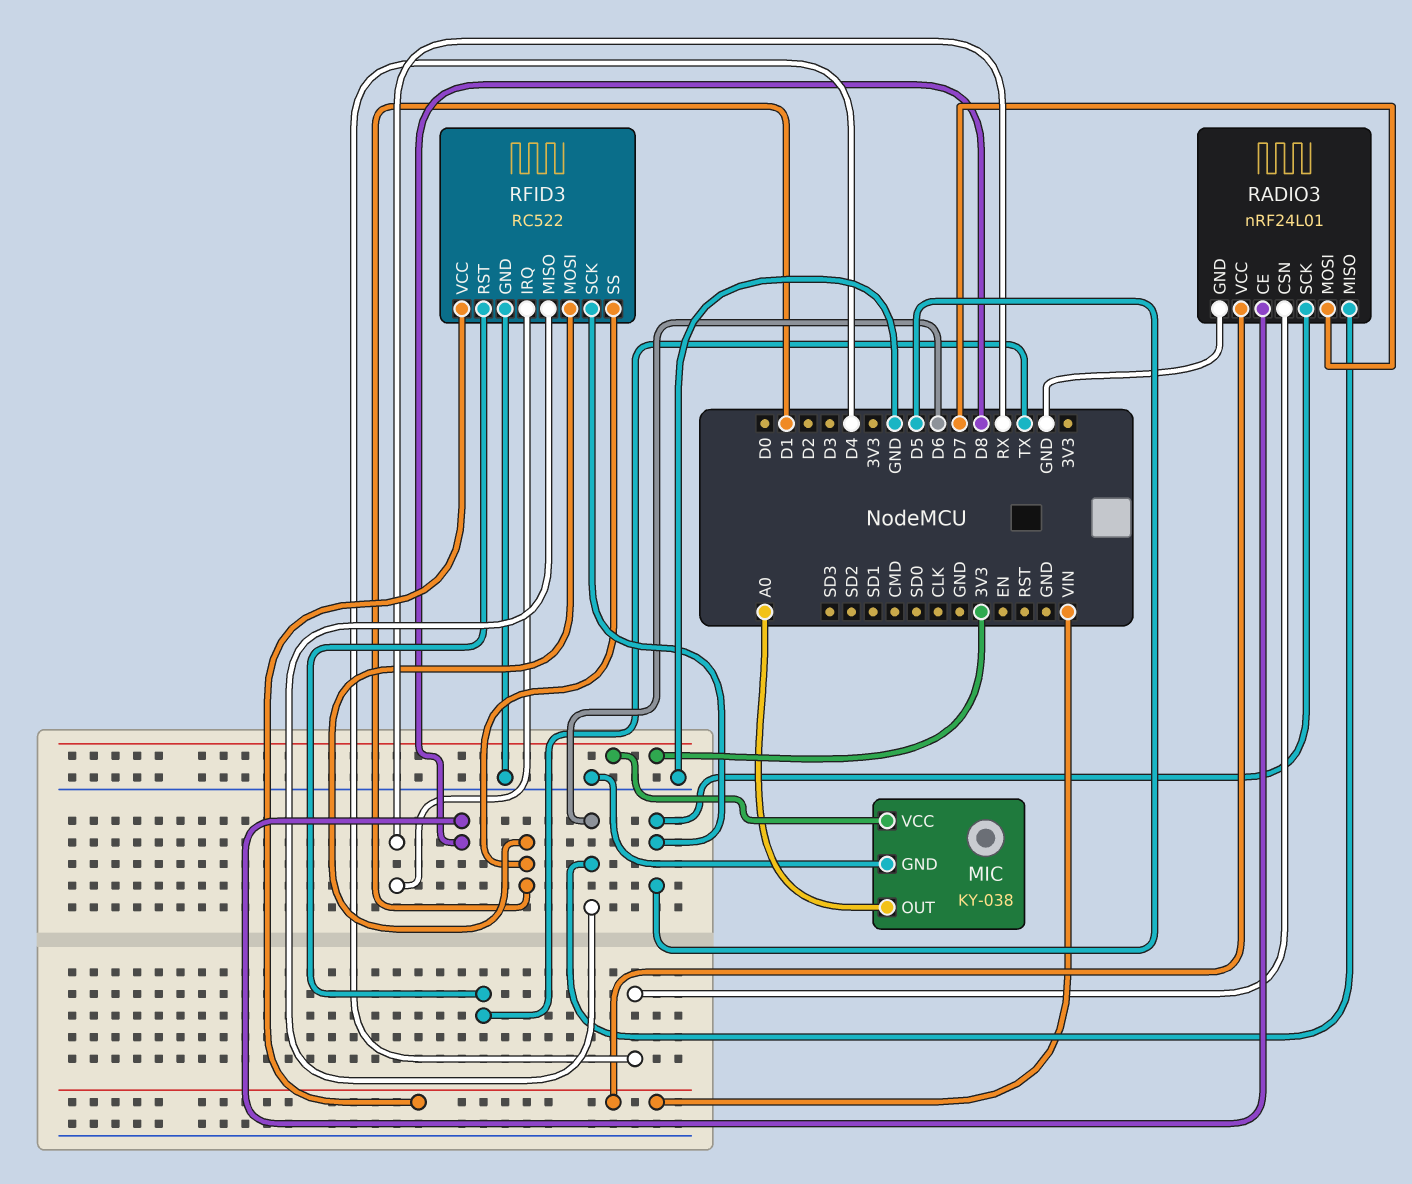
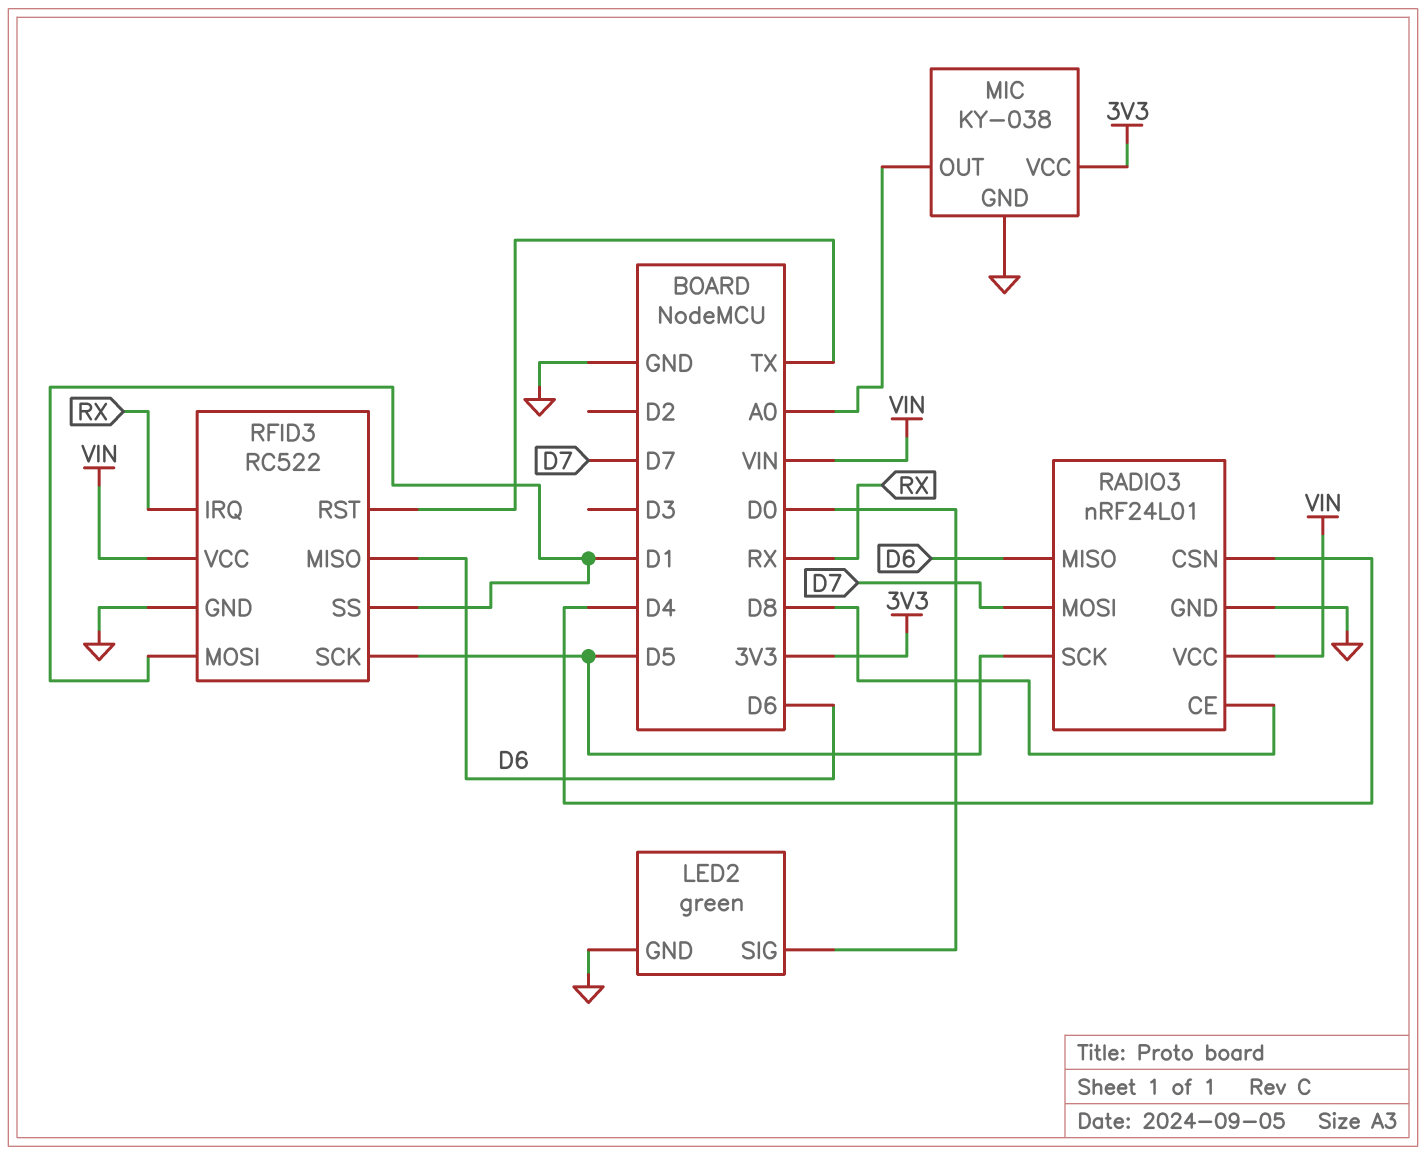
LED2: none -> green
LED2 pin GND: none -> GND
LED2 pin SIG: none -> D0

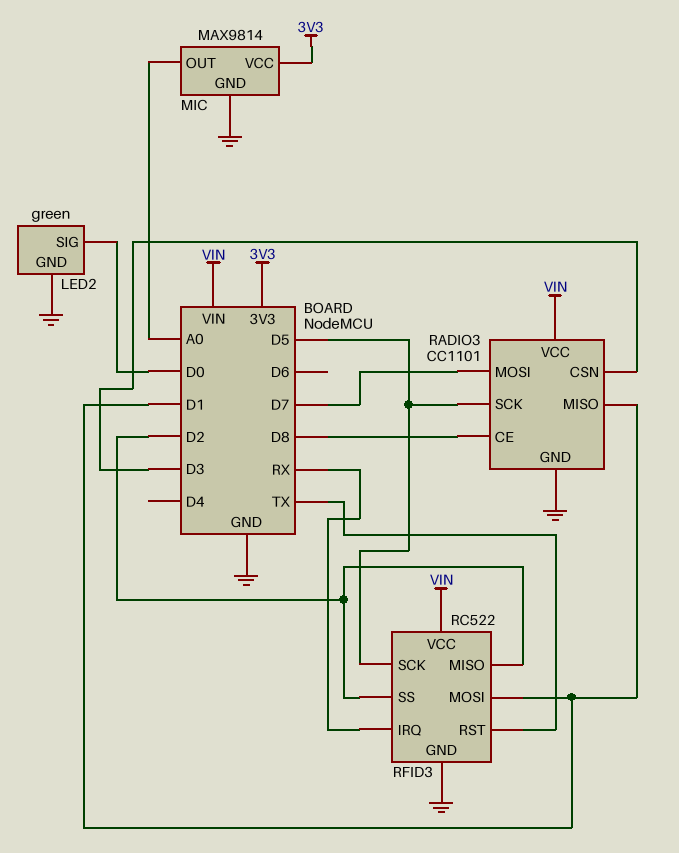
MIC: KY-038 -> MAX9814
RADIO3: nRF24L01 -> CC1101
RADIO3 pin CSN: D4 -> D3
RADIO3 pin MISO: D6 -> D1
RFID3 pin MISO: D6 -> D2
RFID3 pin SS: D1 -> D2

